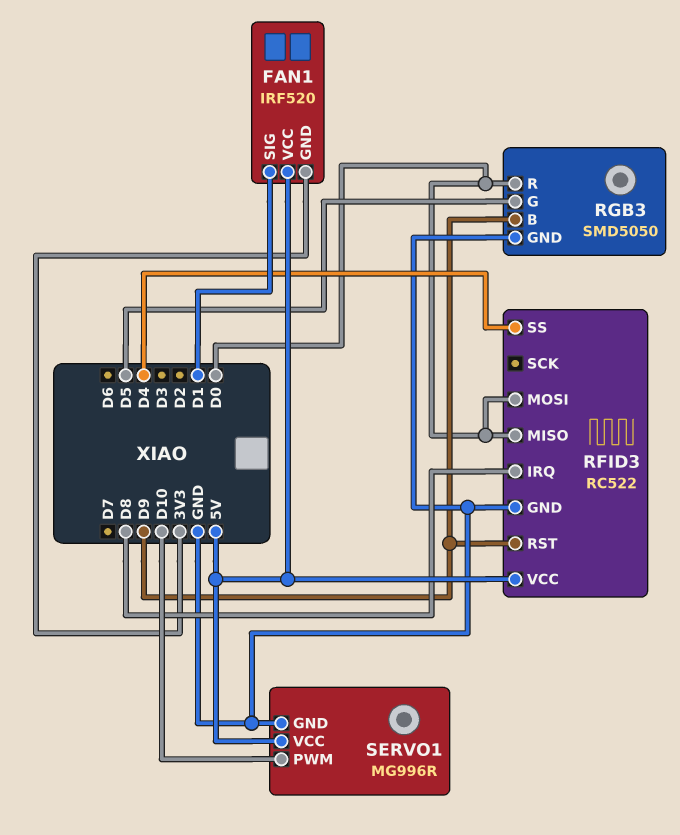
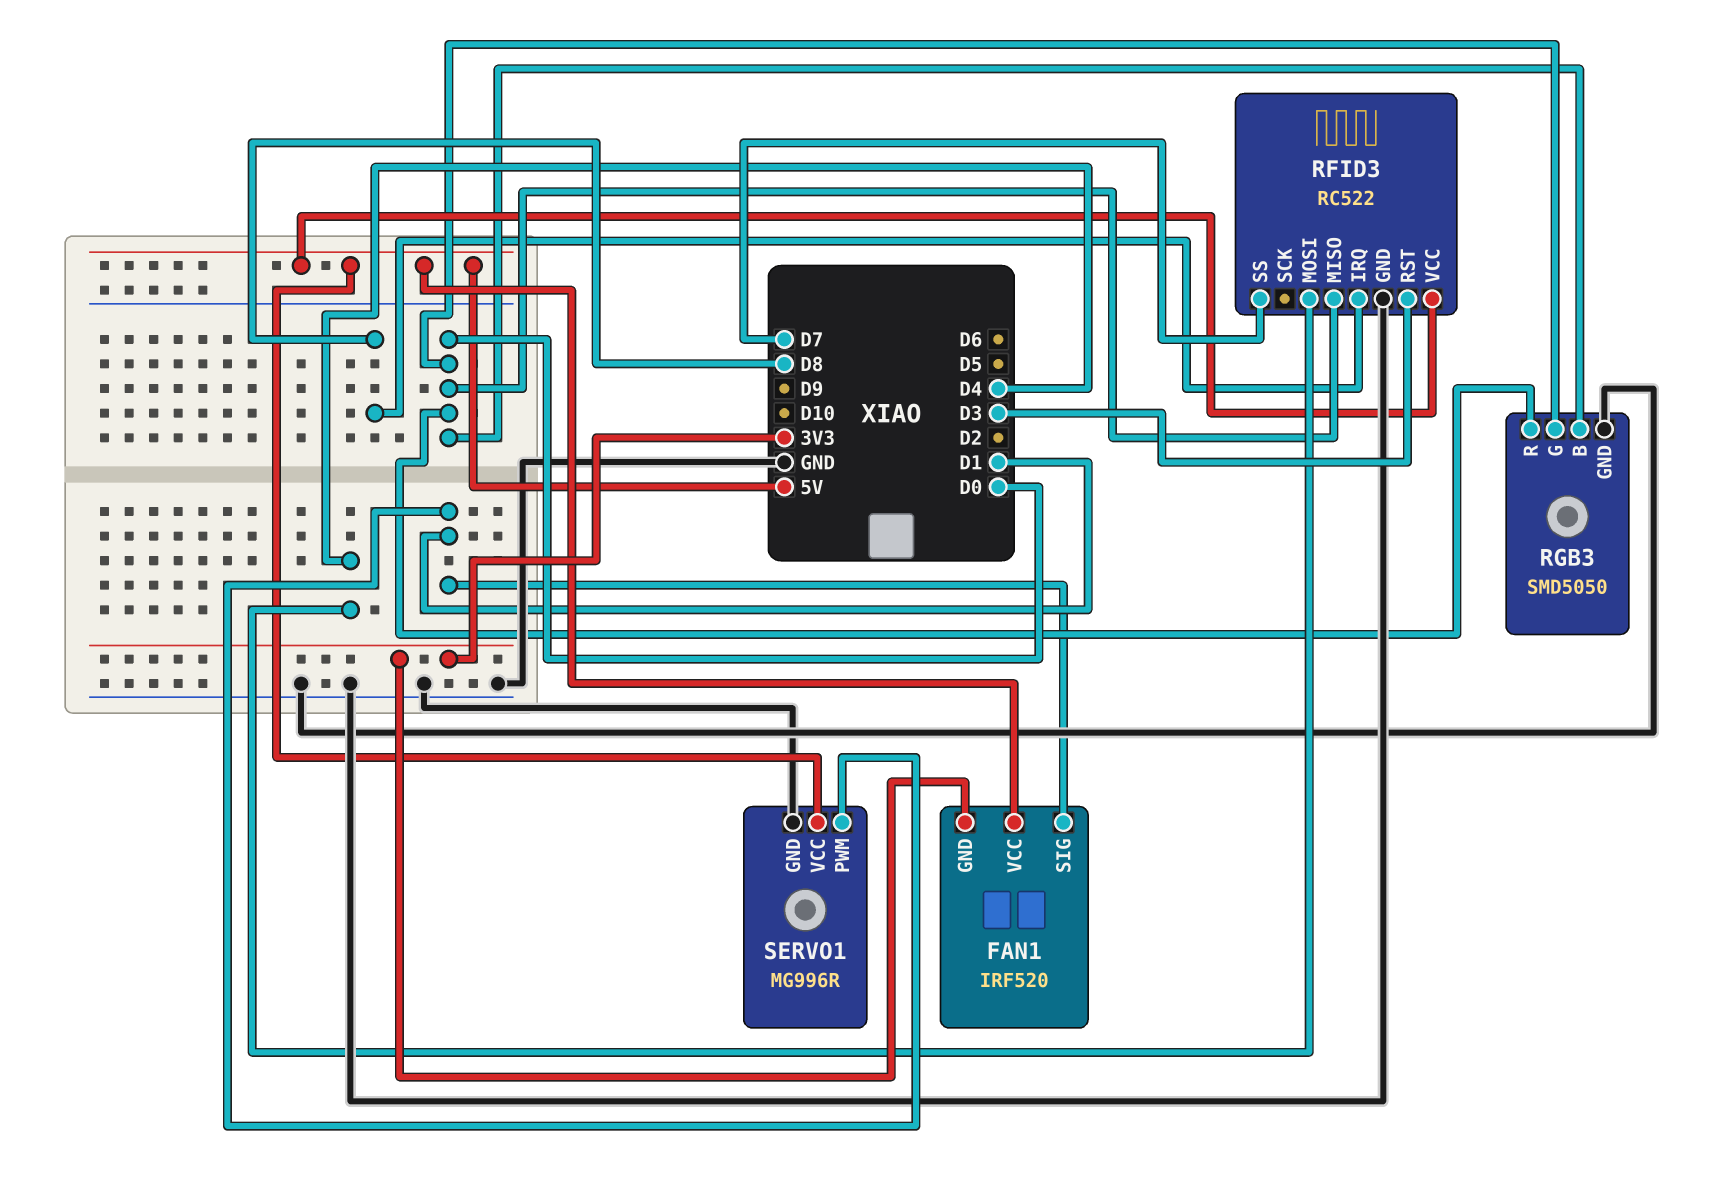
RFID3 pin MOSI: D0 -> D4
RFID3 pin RST: D9 -> D3
RFID3 pin SS: D4 -> D7
RGB3 pin B: D9 -> D0
RGB3 pin G: D5 -> D0
SERVO1 pin PWM: D10 -> D1

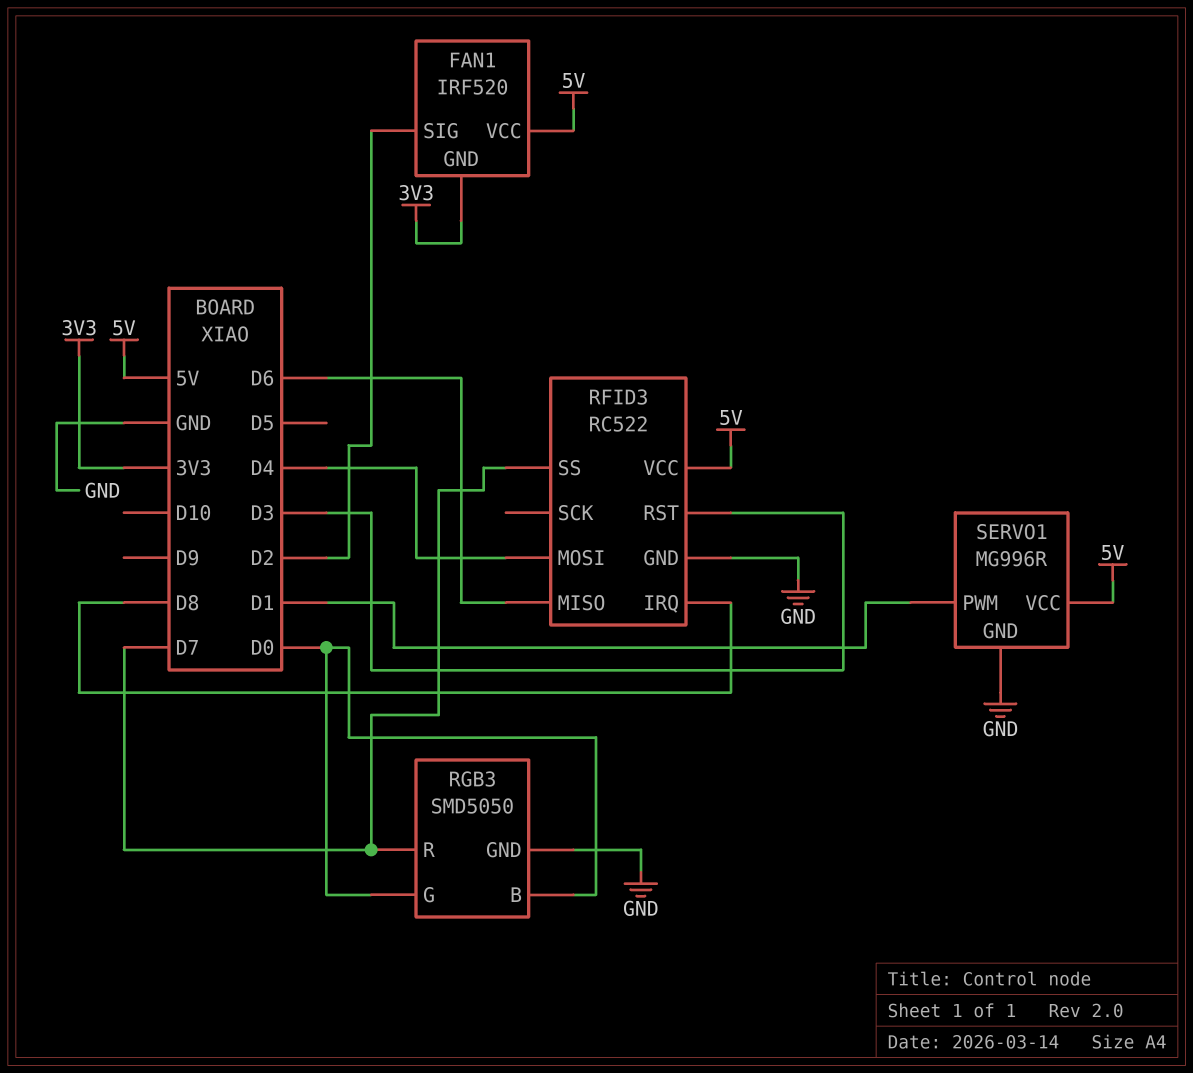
FAN1 pin SIG: D1 -> D2
RFID3 pin MISO: D0 -> D6
RGB3 pin R: D0 -> D7

